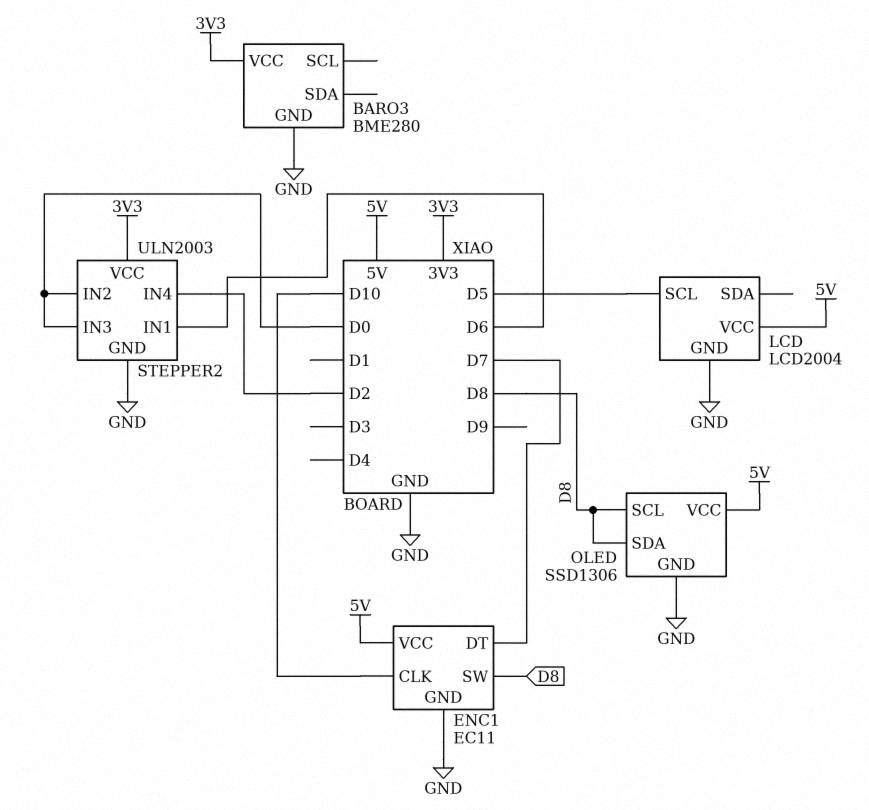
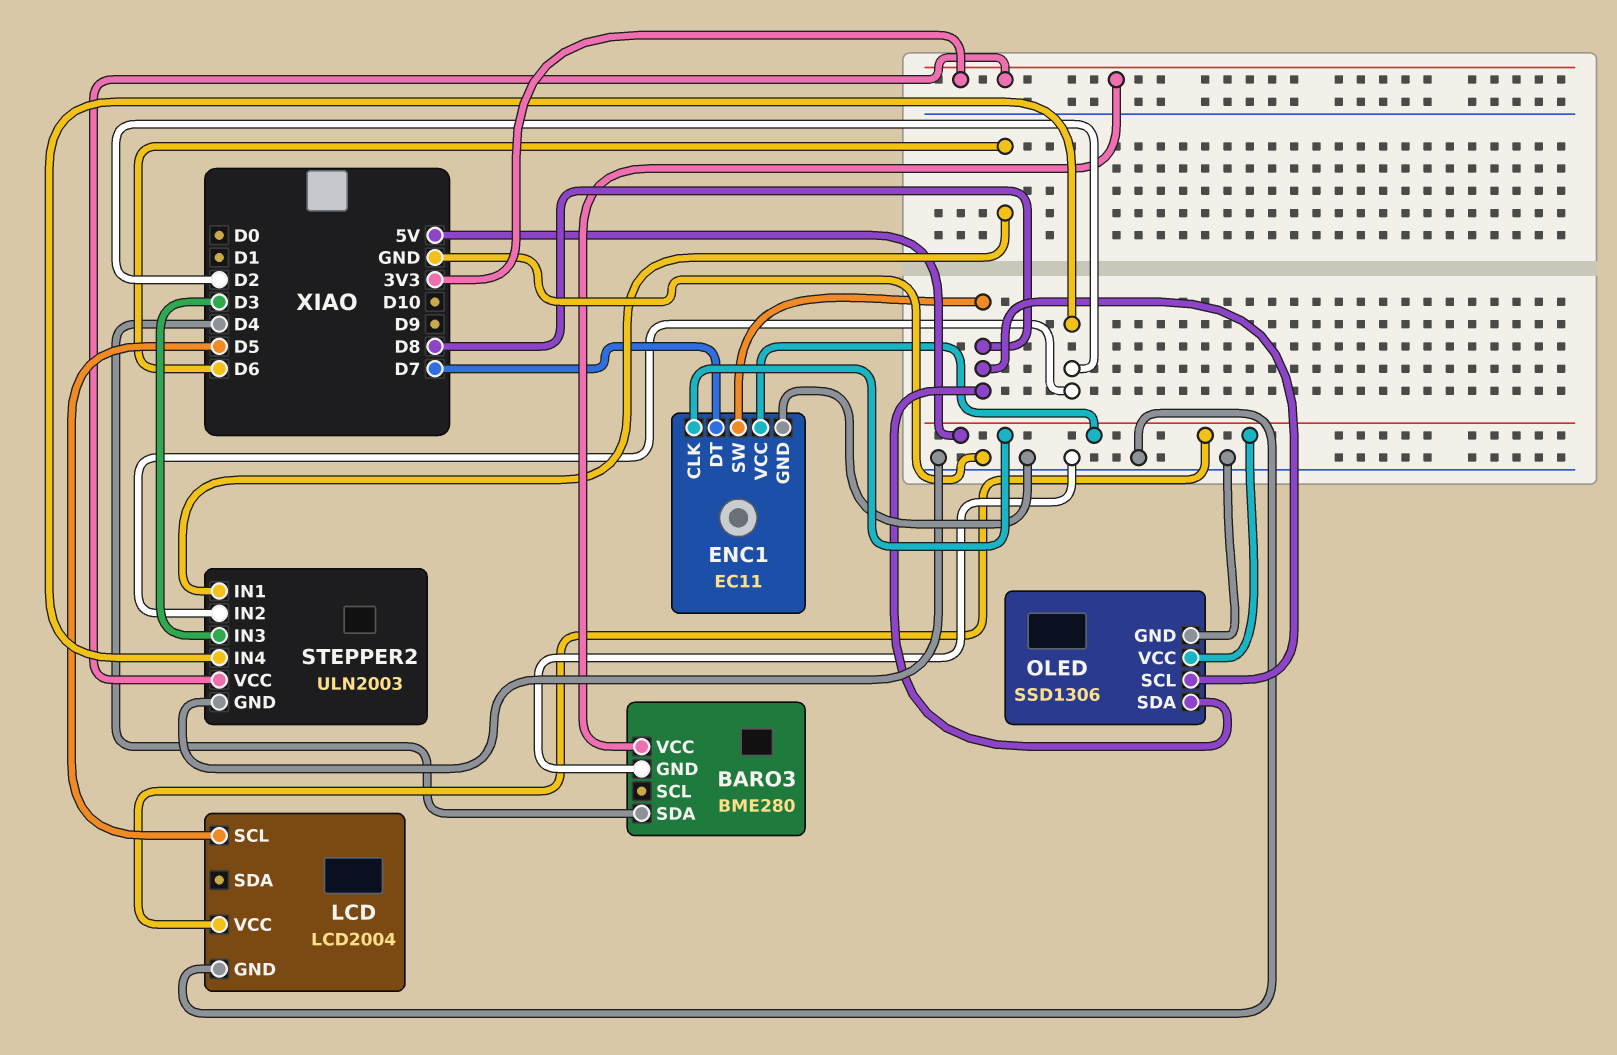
BARO3 pin SDA: none -> D4
ENC1 pin CLK: D10 -> 5V
STEPPER2 pin IN2: D0 -> D2
STEPPER2 pin IN3: D0 -> D3

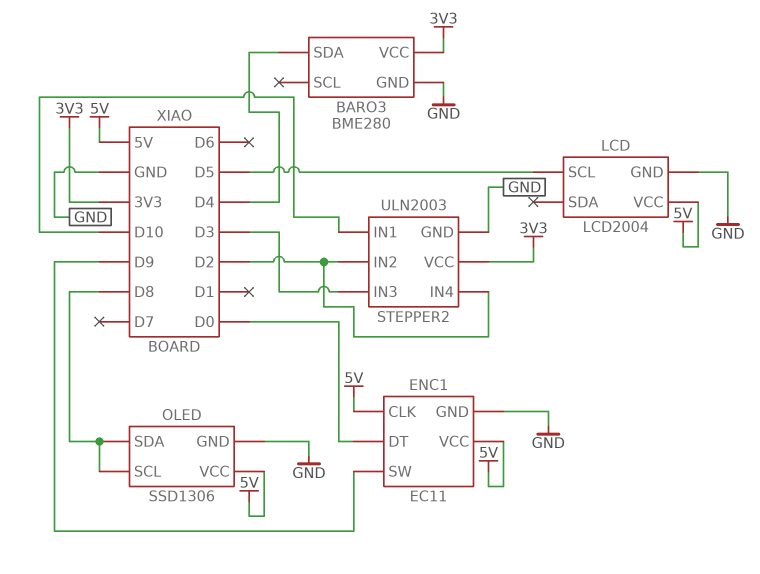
ENC1 pin DT: D7 -> D0
ENC1 pin SW: D8 -> D9
STEPPER2 pin IN1: D6 -> D10

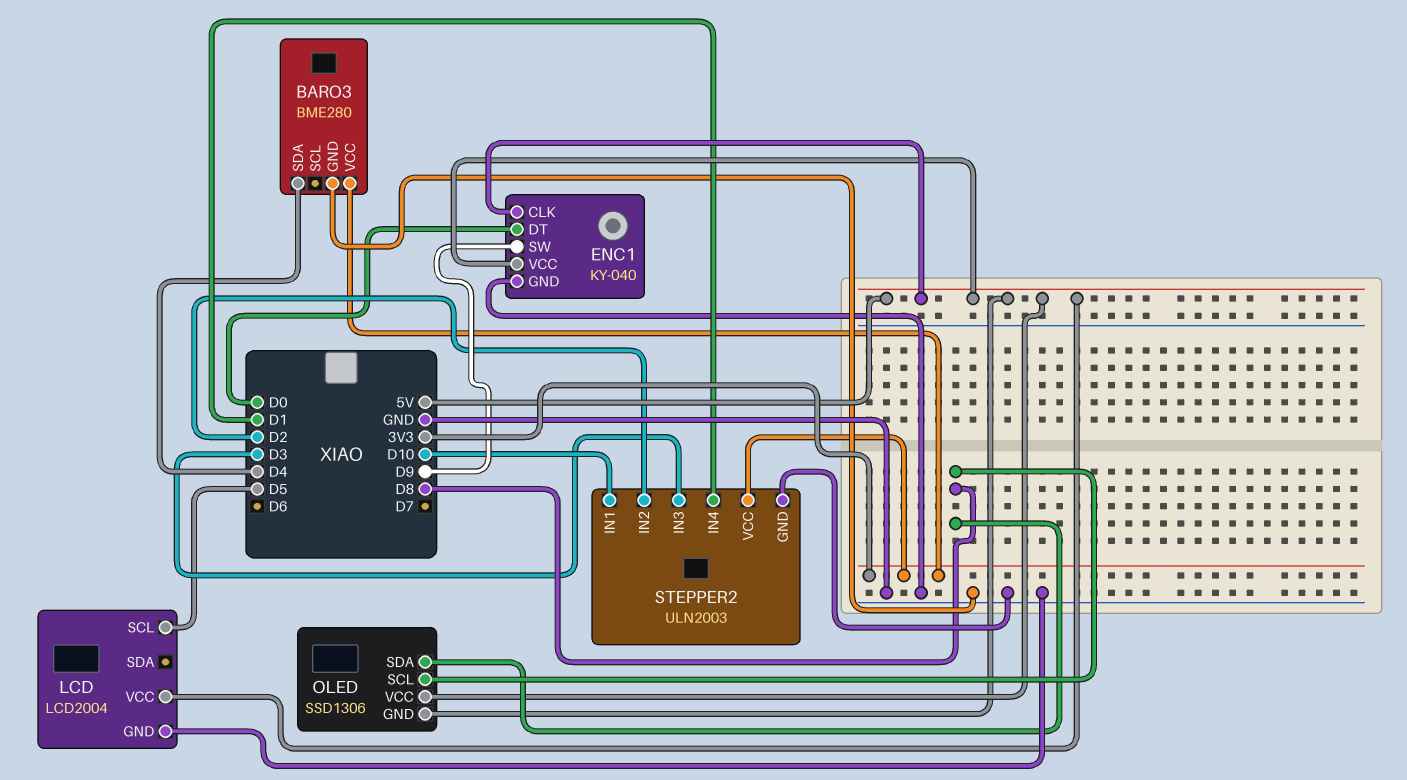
ENC1: EC11 -> KY-040
OLED pin GND: GND -> 5V
STEPPER2 pin IN4: D2 -> D1

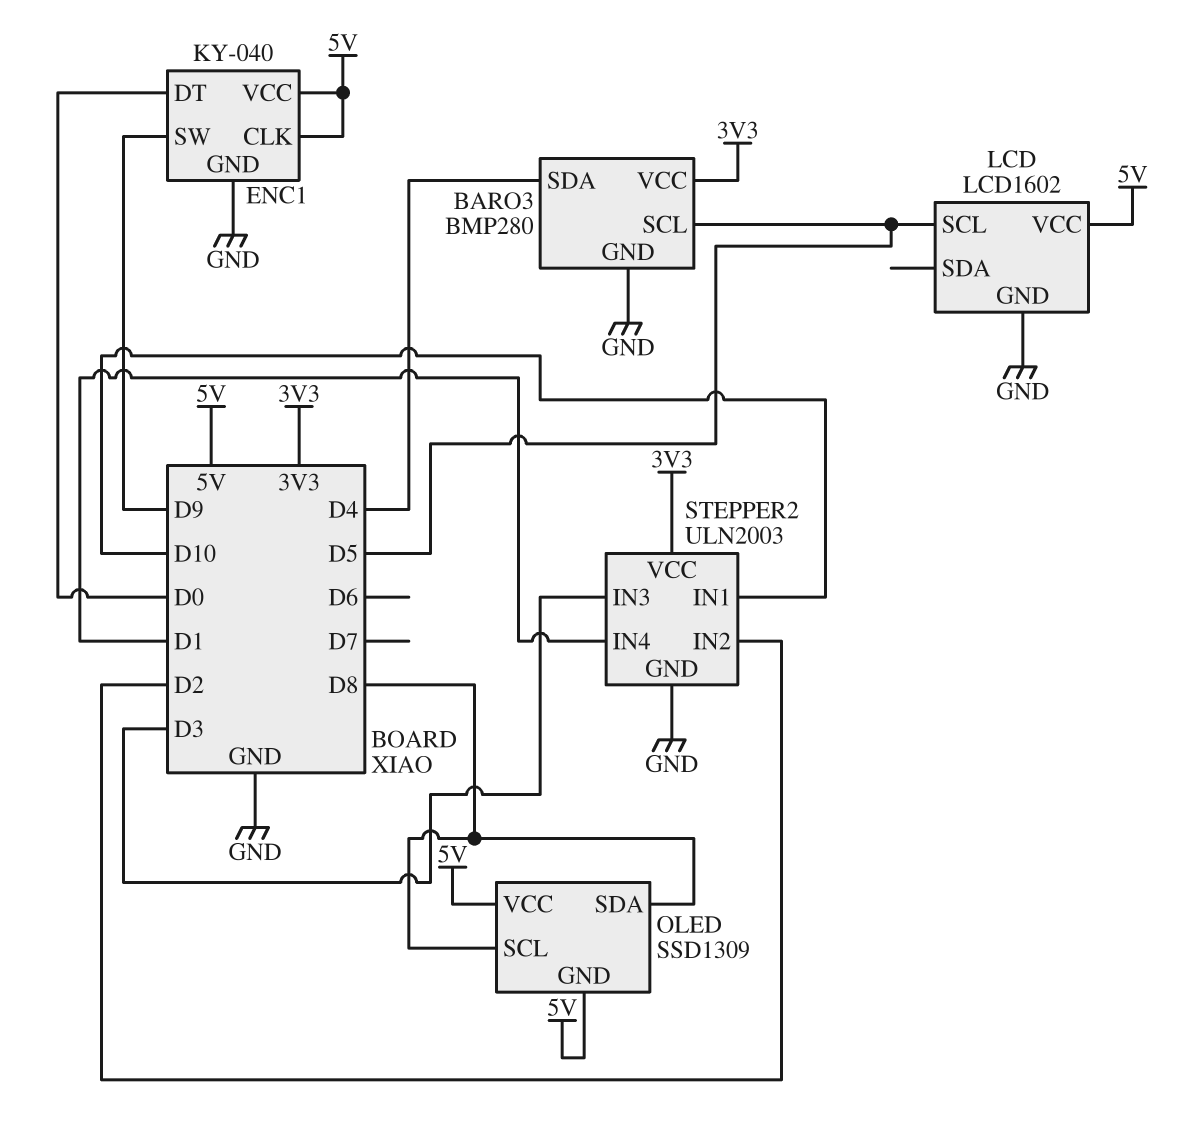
BARO3: BME280 -> BMP280
BARO3 pin SCL: none -> D5
LCD: LCD2004 -> LCD1602
OLED: SSD1306 -> SSD1309

